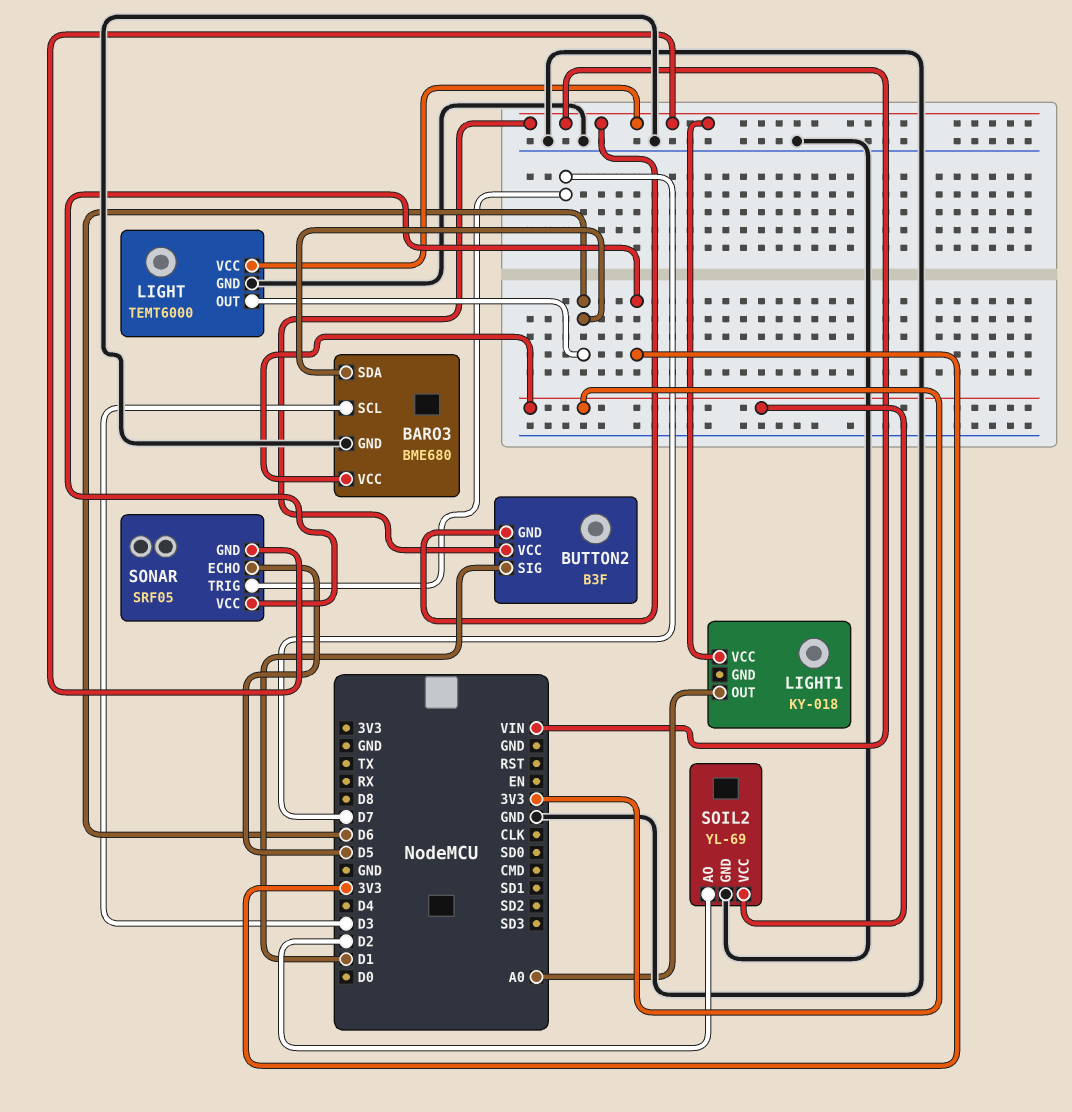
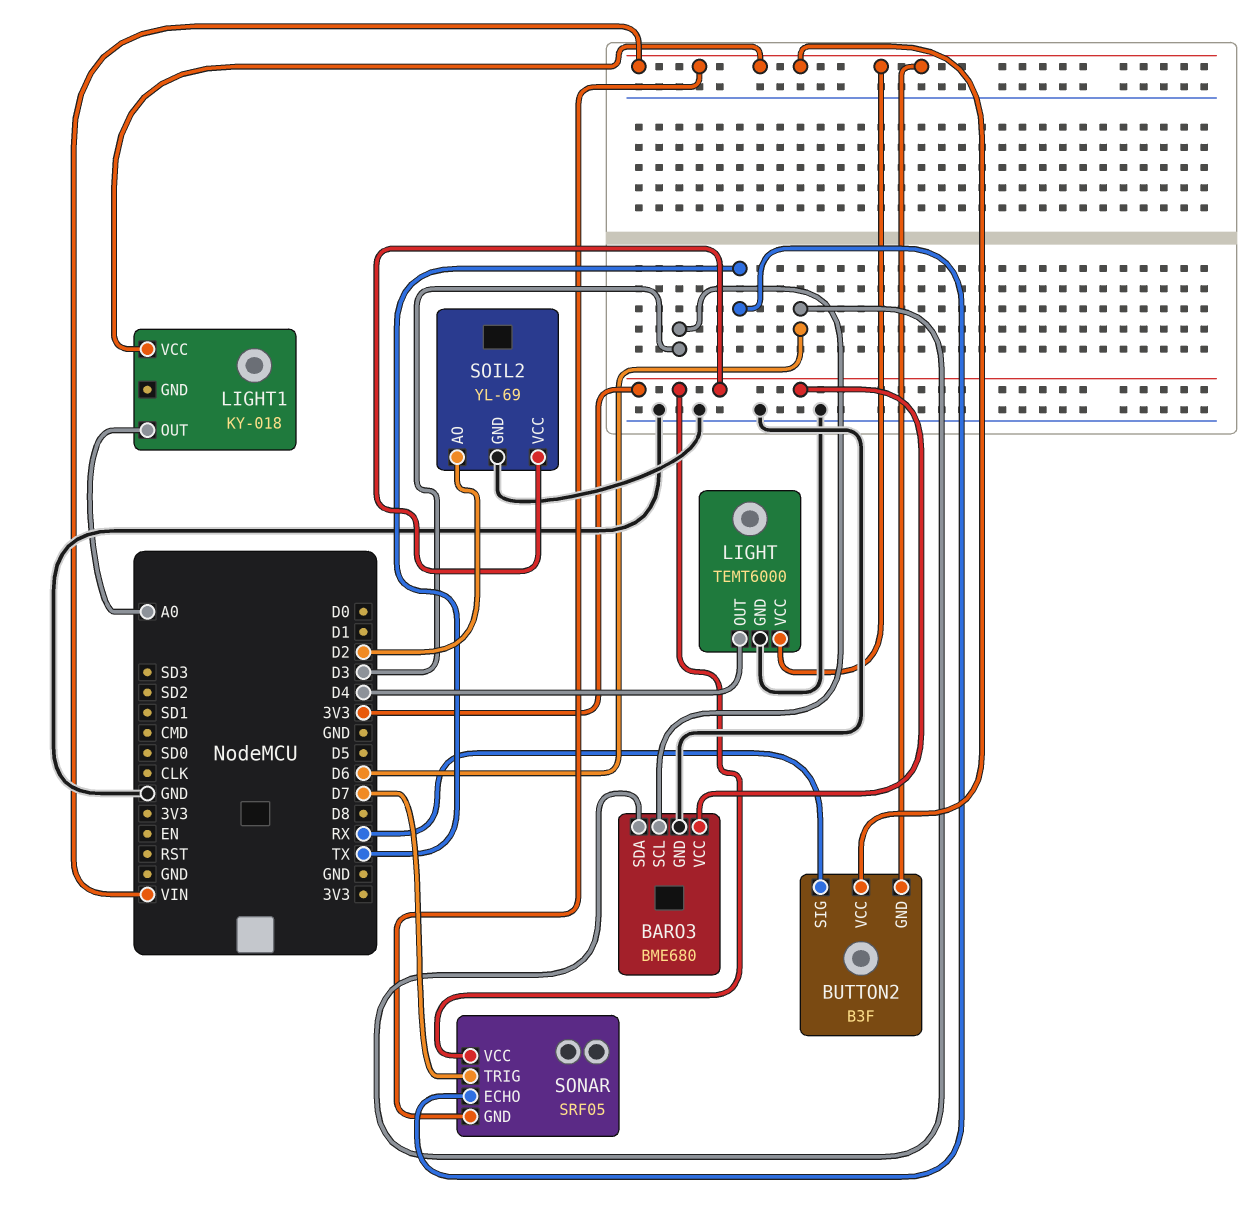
BUTTON2 pin SIG: D1 -> RX
LIGHT pin OUT: D6 -> D4
SONAR pin ECHO: D5 -> TX

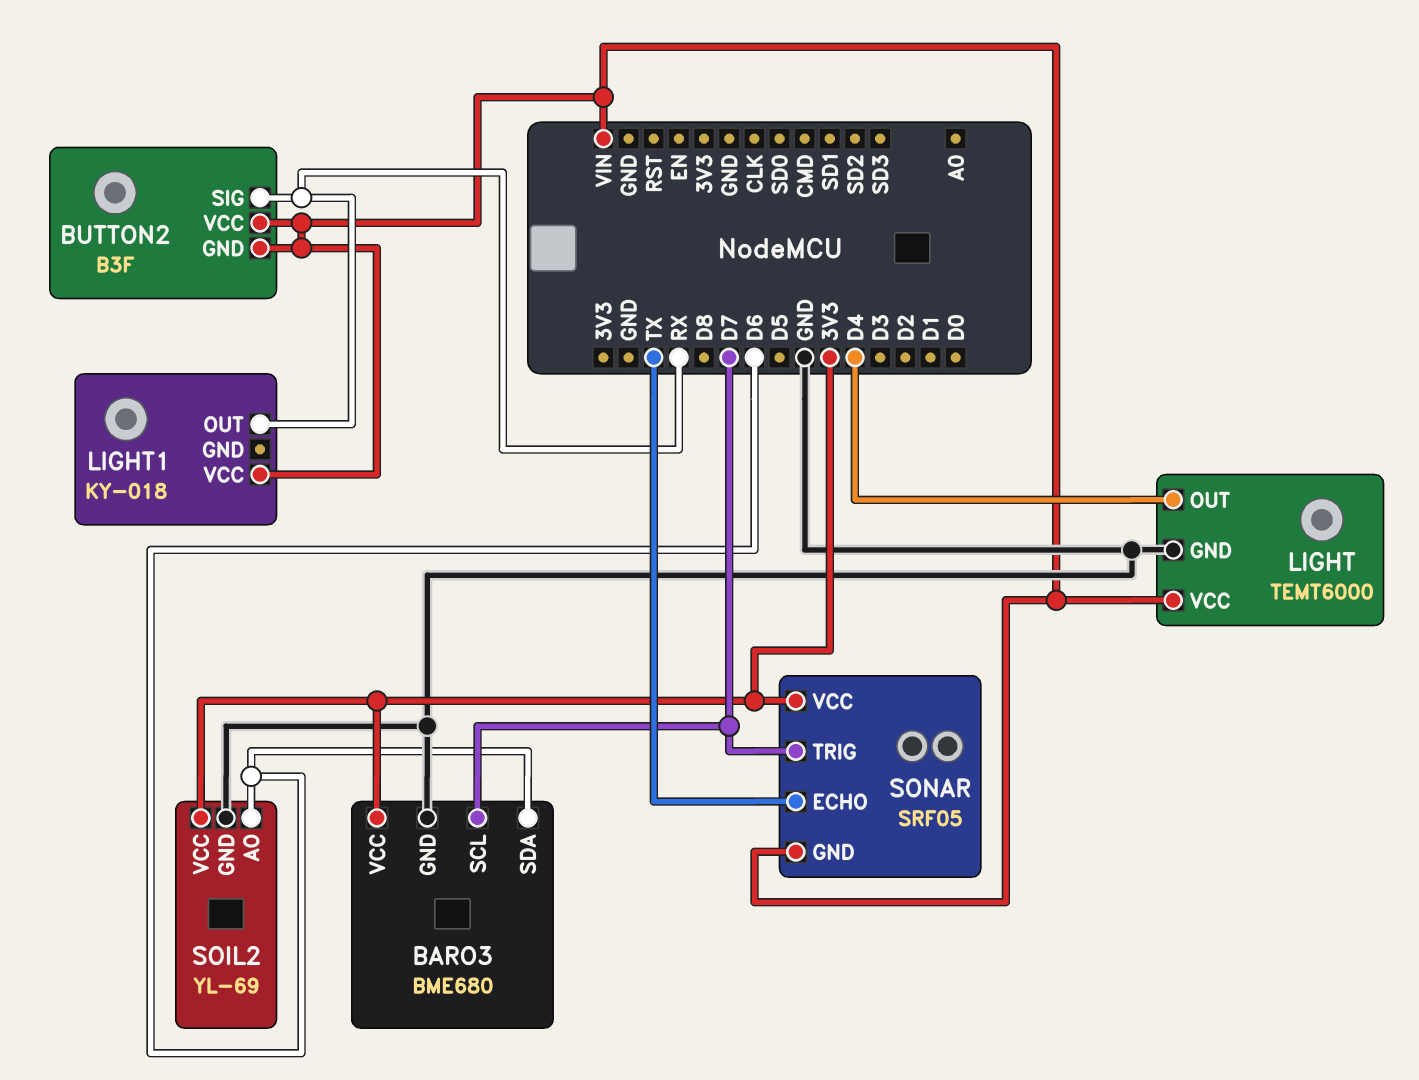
BARO3 pin SCL: D3 -> D7
LIGHT1 pin OUT: A0 -> RX
SOIL2 pin AO: D2 -> D6

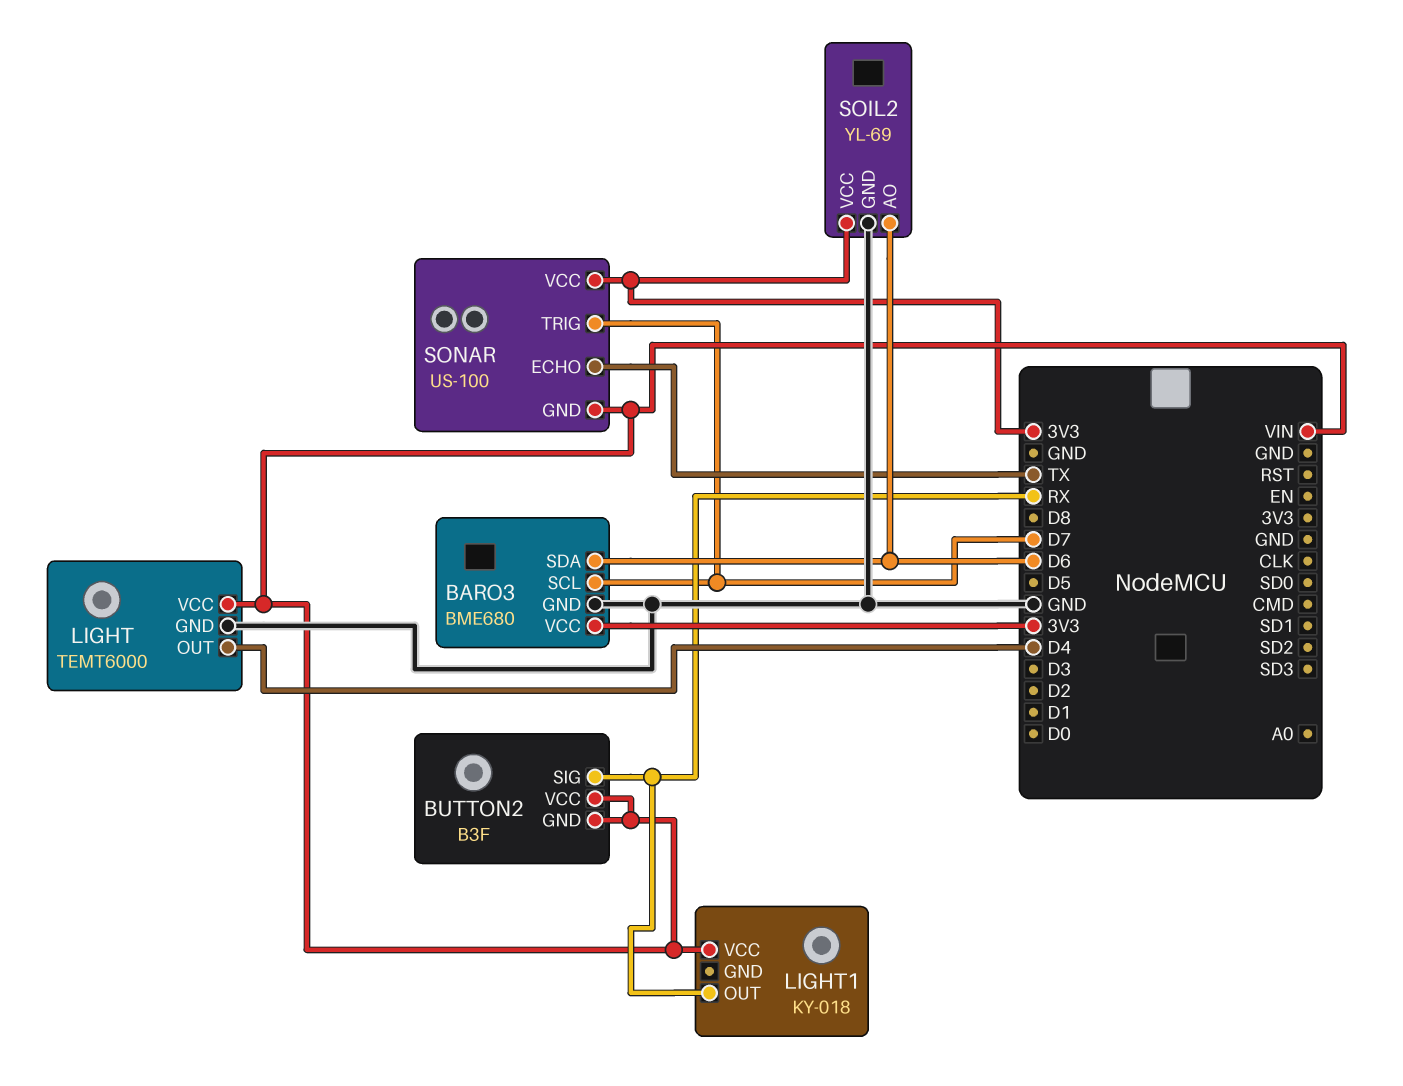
SONAR: SRF05 -> US-100

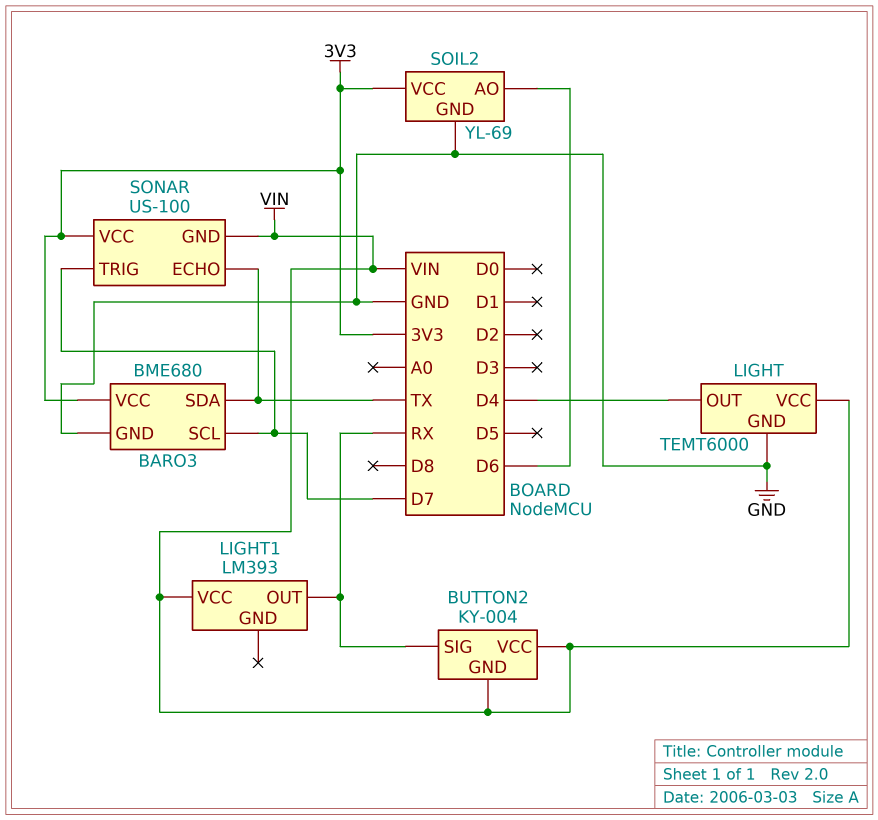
BARO3 pin SDA: D6 -> TX
BUTTON2: B3F -> KY-004
LIGHT1: KY-018 -> LM393

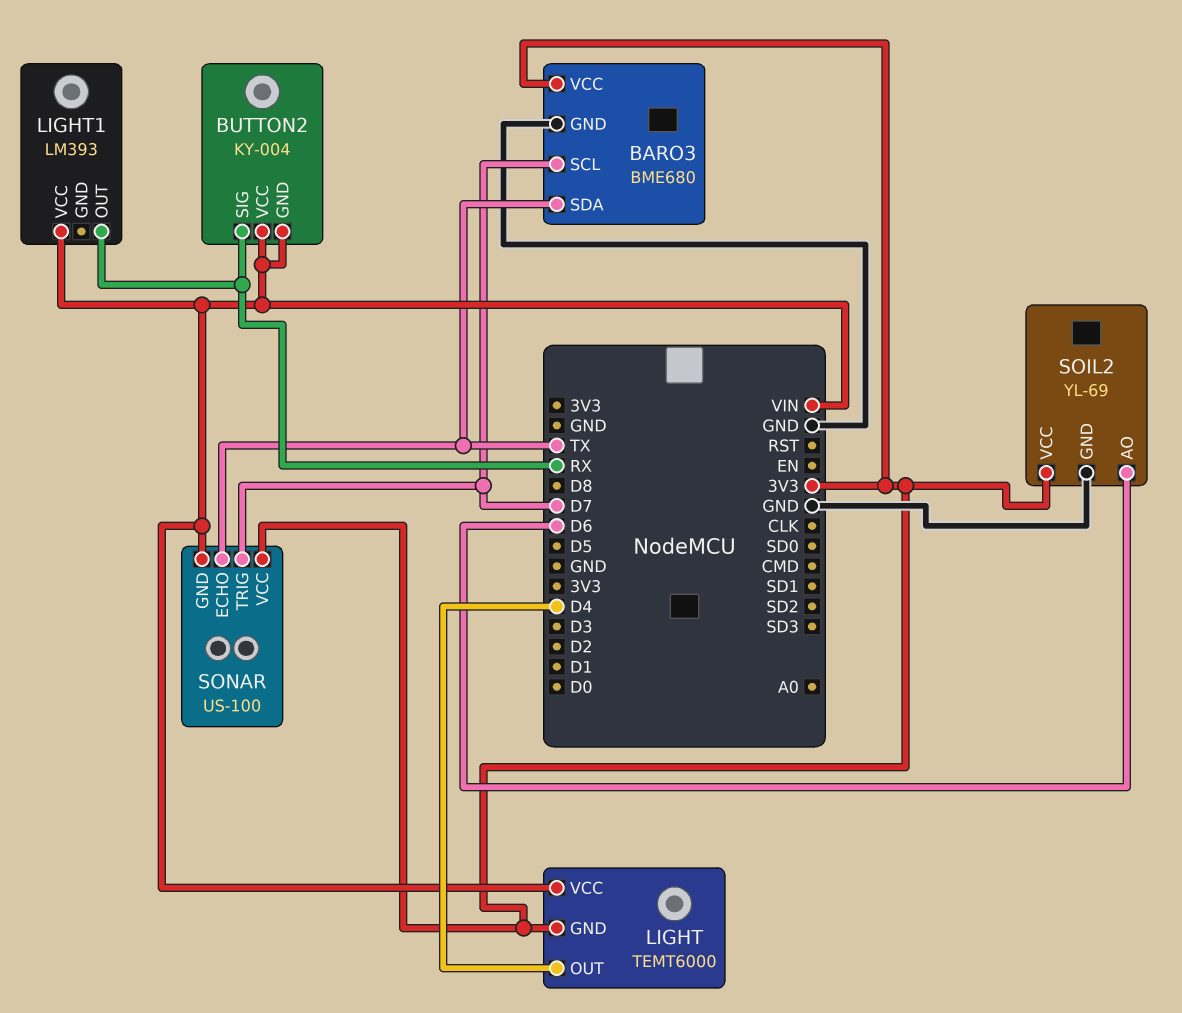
LIGHT pin GND: GND -> 3V3

